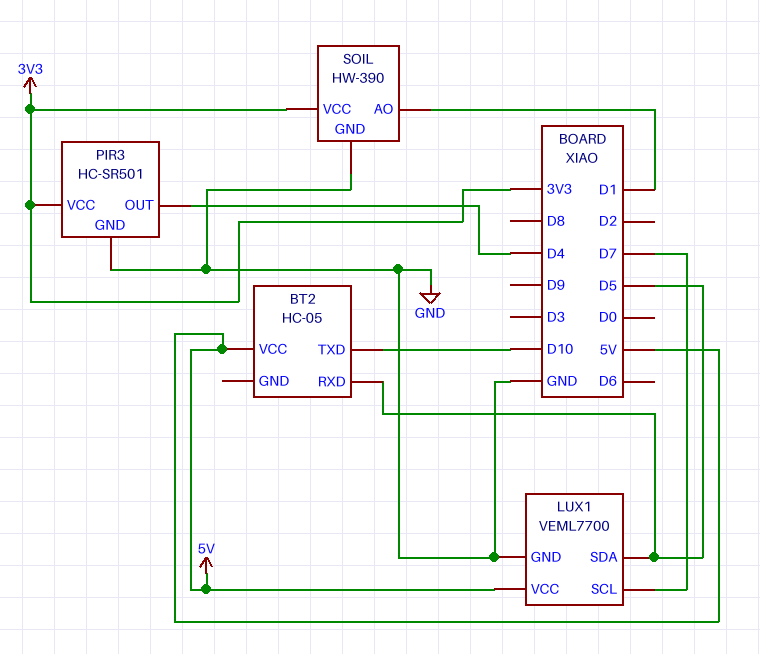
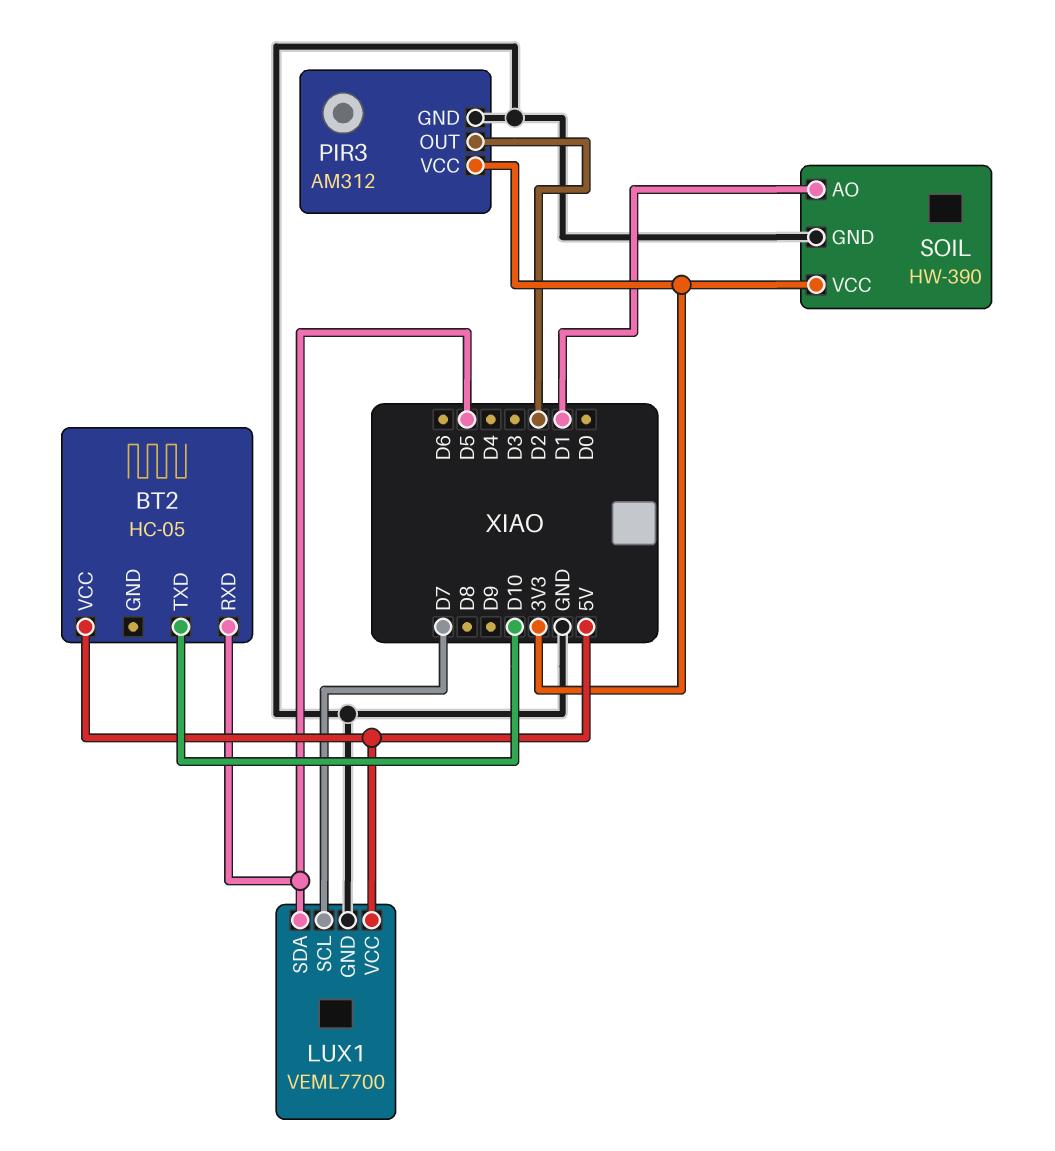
PIR3: HC-SR501 -> AM312
PIR3 pin OUT: D4 -> D2

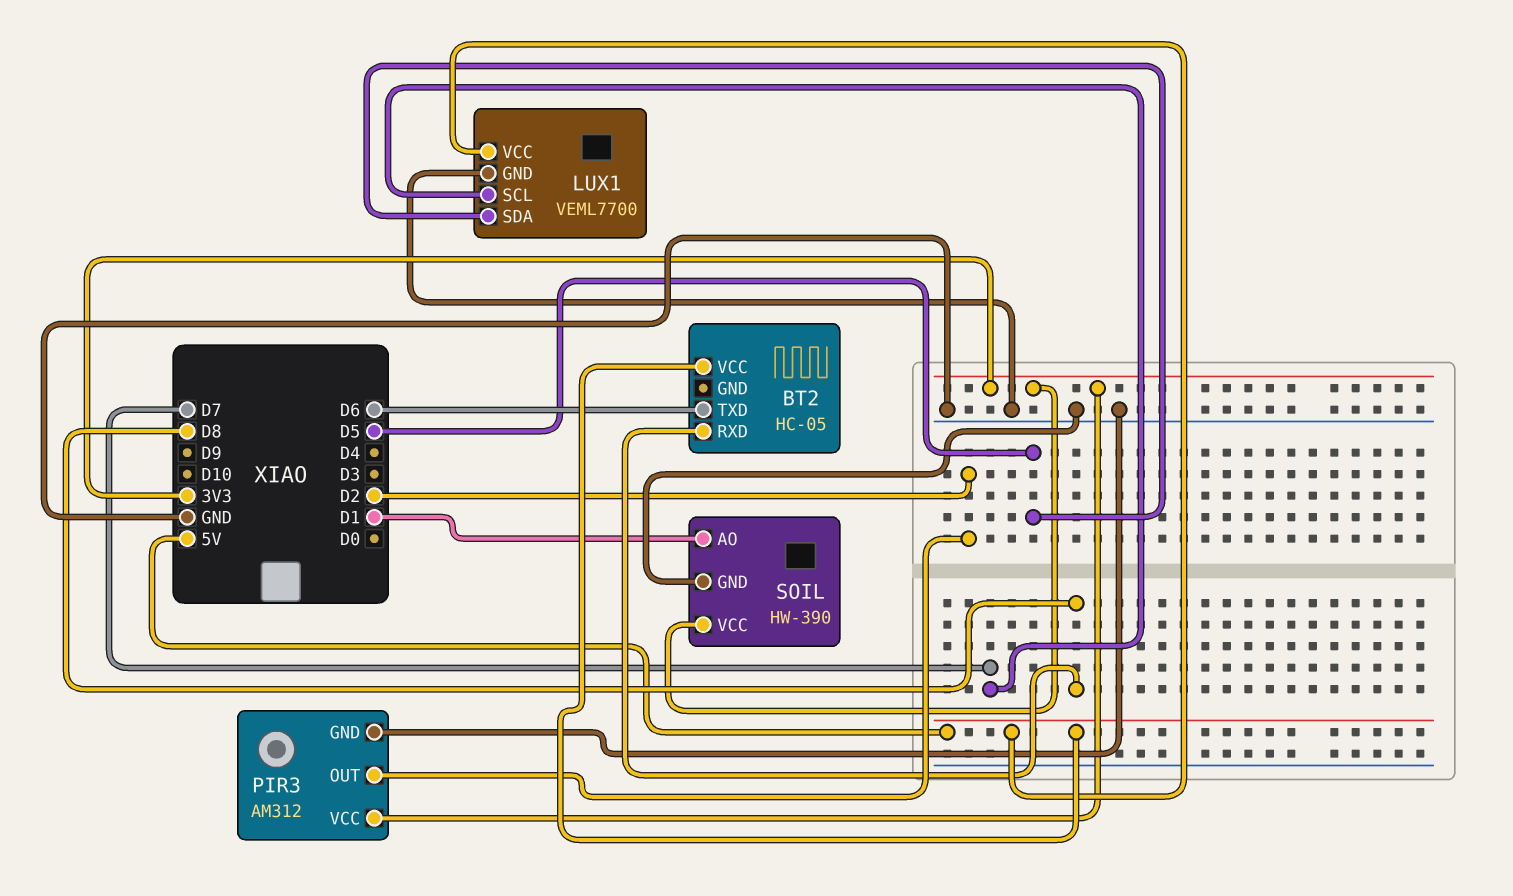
BT2 pin RXD: D5 -> D8
BT2 pin TXD: D10 -> D6

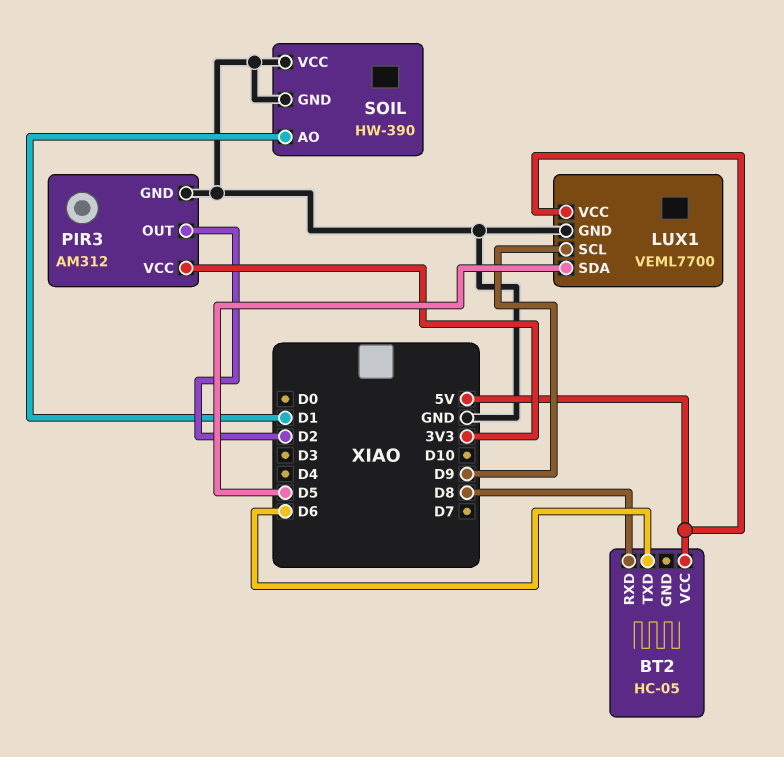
LUX1 pin SCL: D7 -> D9
SOIL pin VCC: 3V3 -> GND

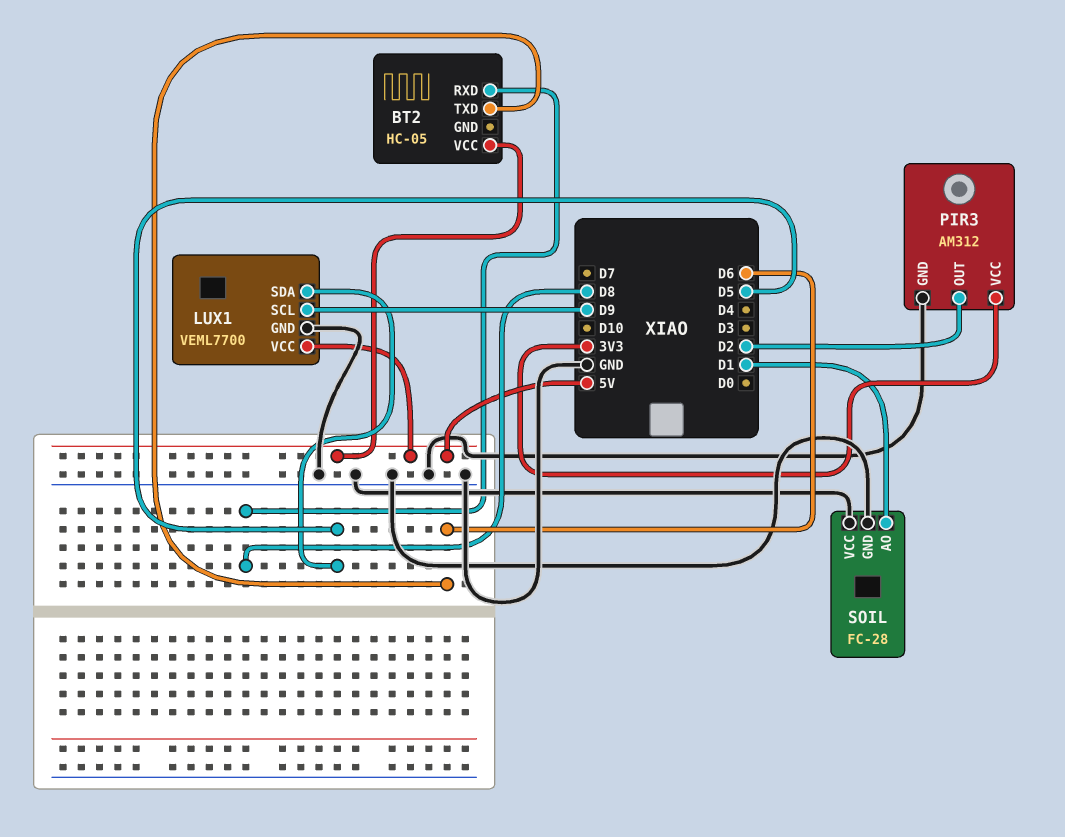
SOIL: HW-390 -> FC-28

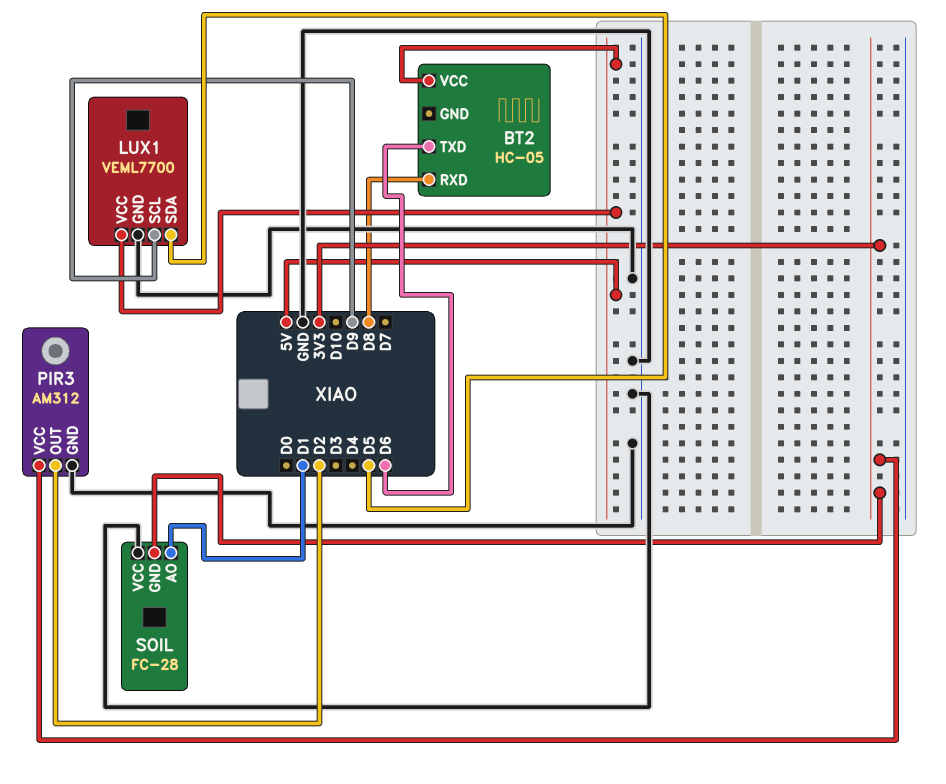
SOIL pin GND: GND -> 3V3

